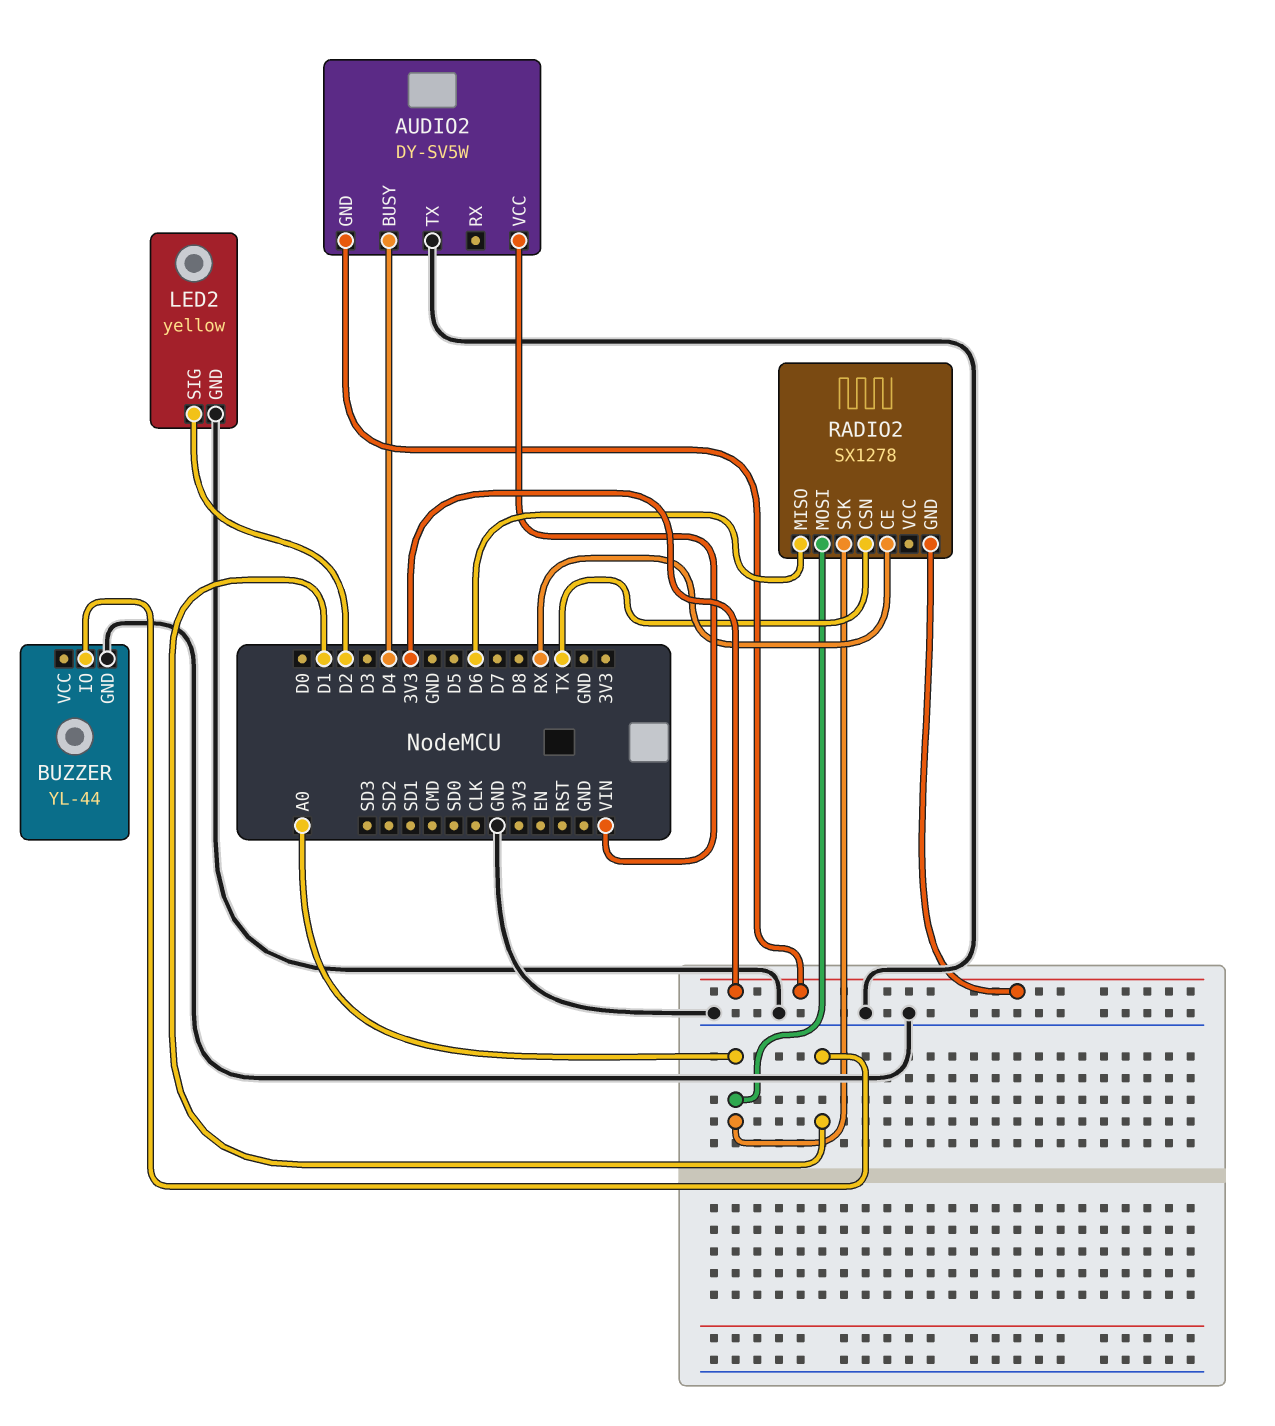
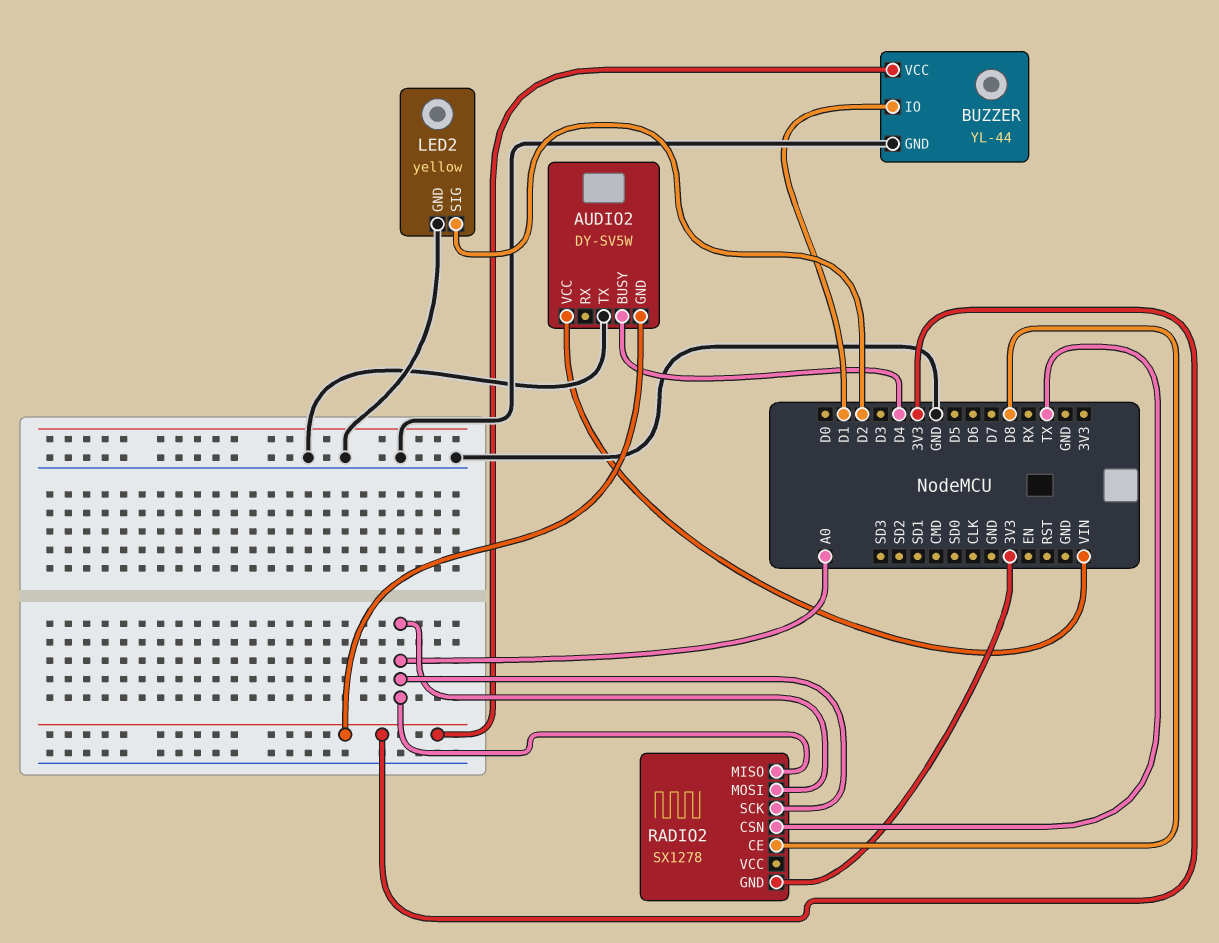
BUZZER pin VCC: none -> 3V3
RADIO2 pin CE: RX -> D8
RADIO2 pin MISO: D6 -> A0

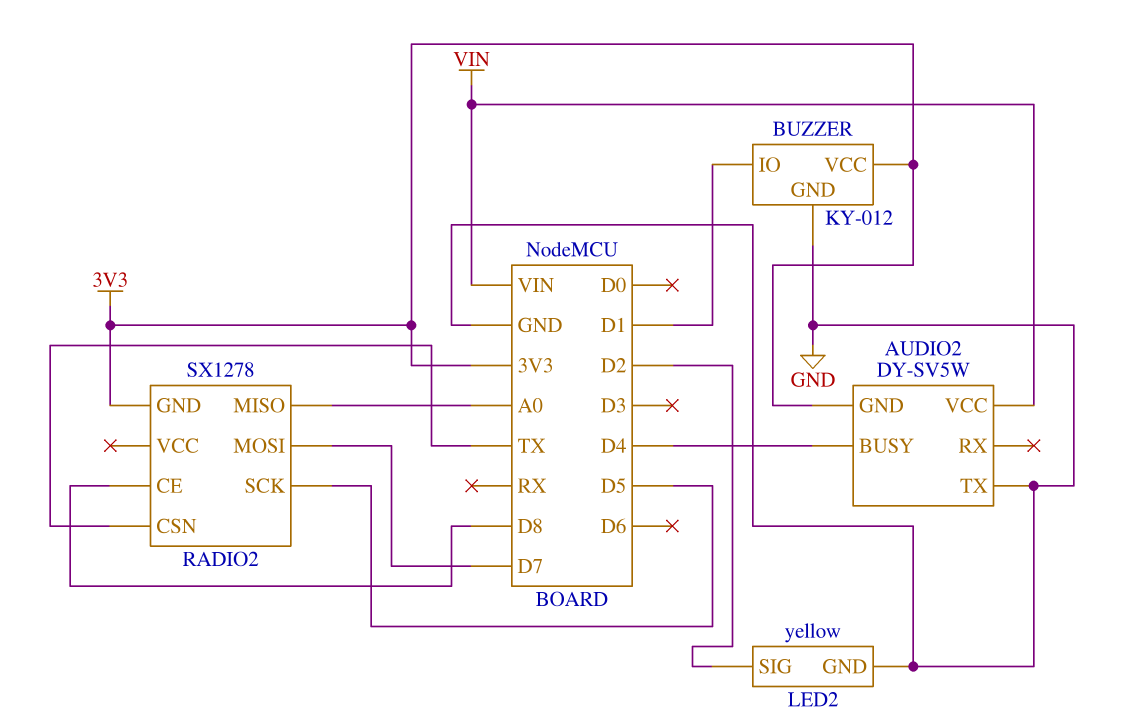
BUZZER: YL-44 -> KY-012
RADIO2 pin MOSI: A0 -> D7
RADIO2 pin SCK: A0 -> D5

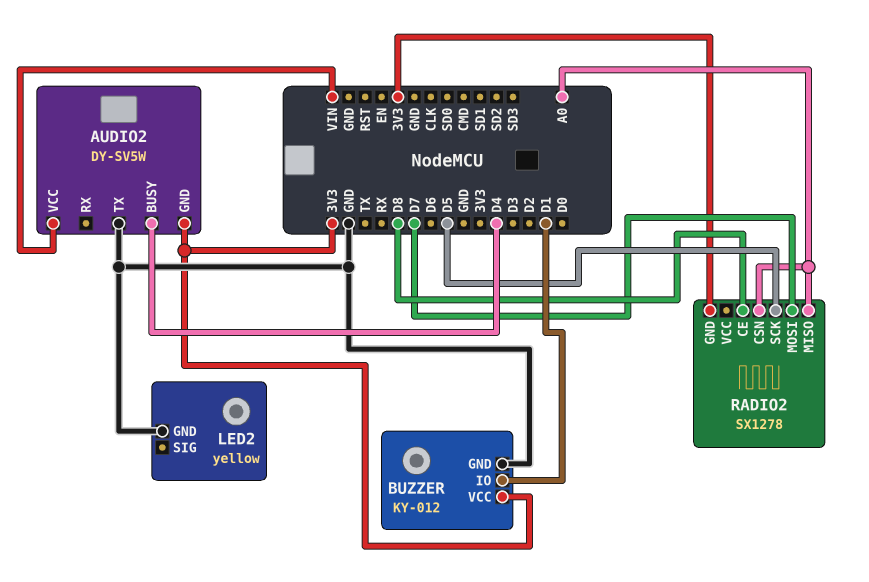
LED2 pin SIG: D2 -> none
RADIO2 pin CSN: TX -> A0

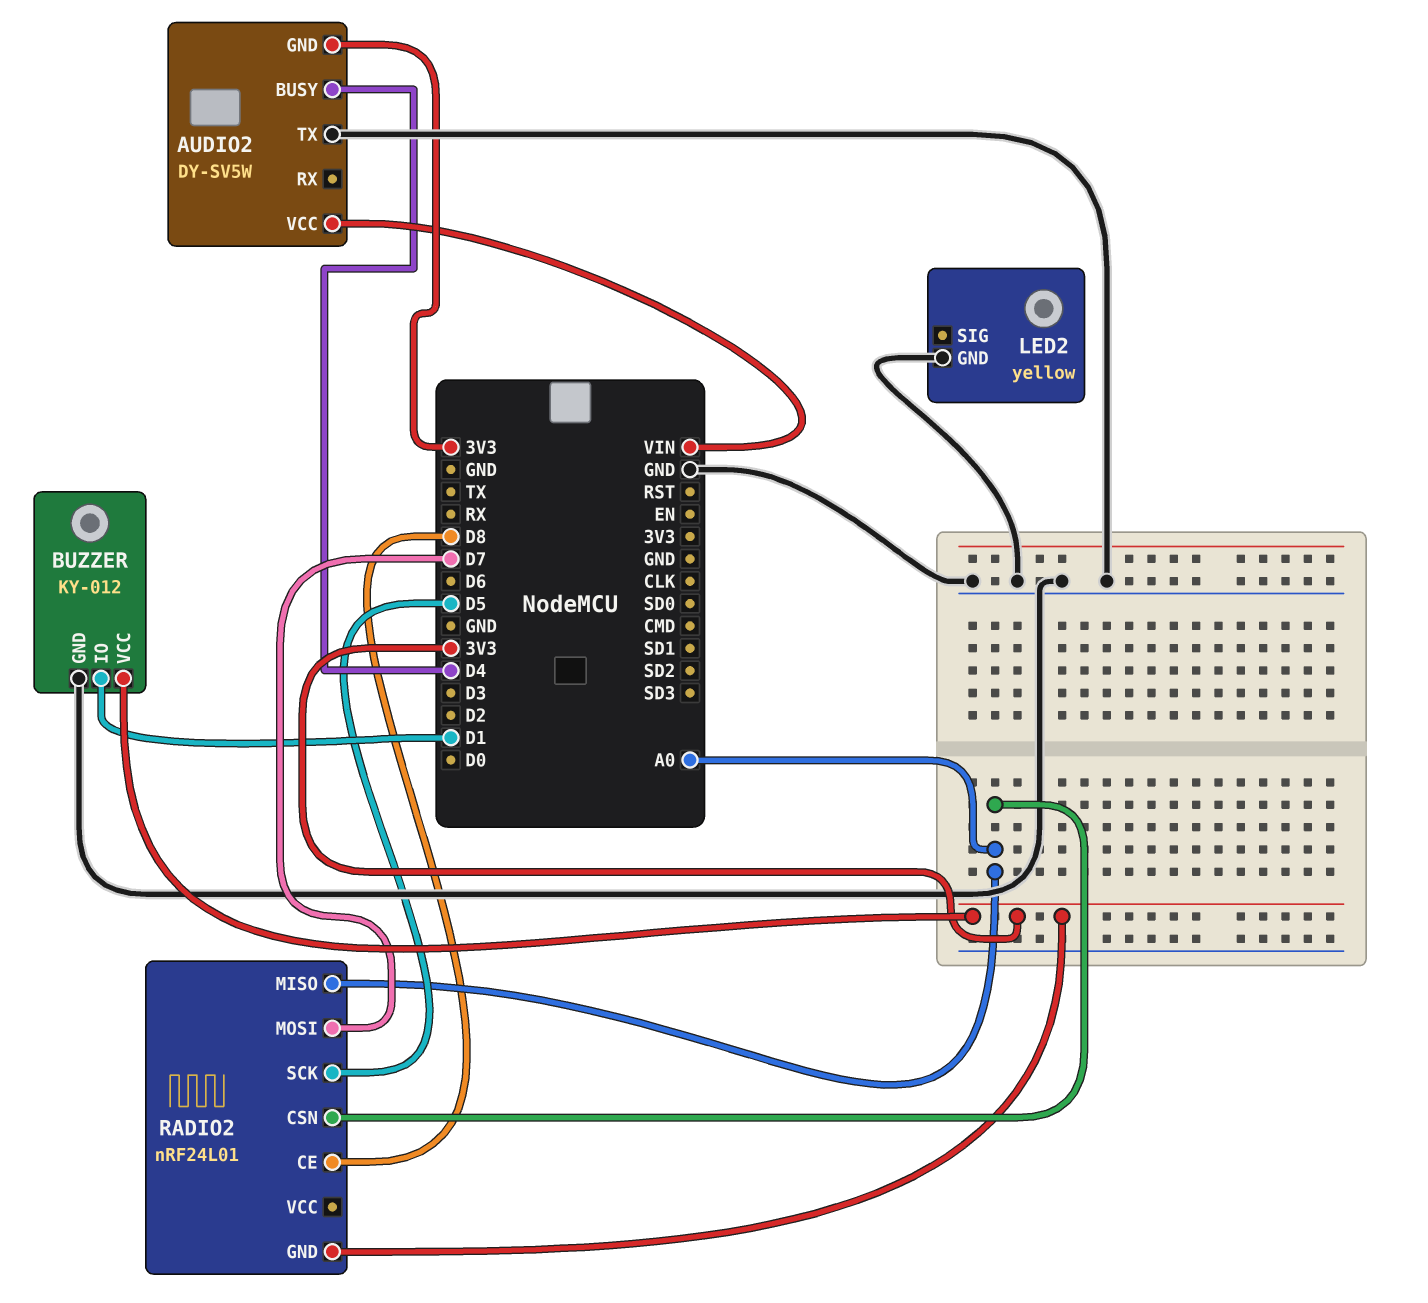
RADIO2: SX1278 -> nRF24L01

